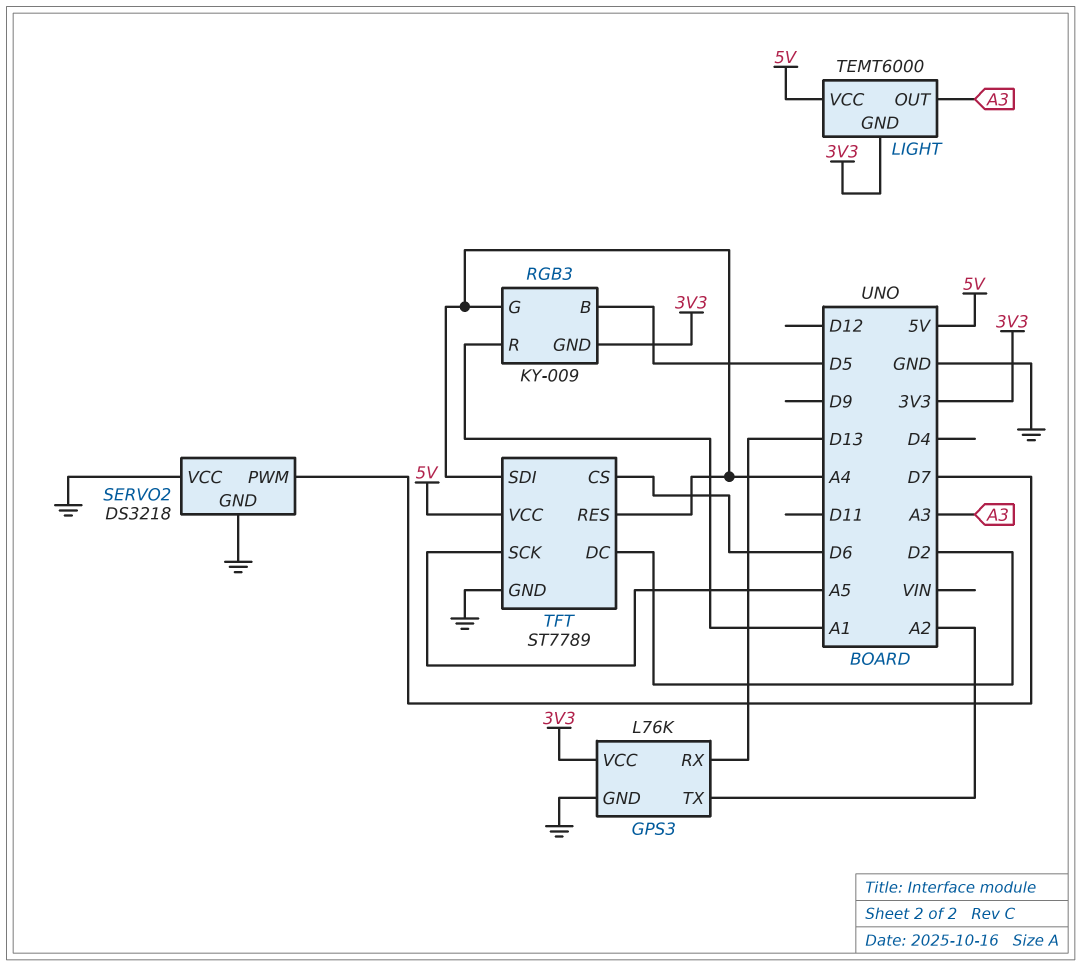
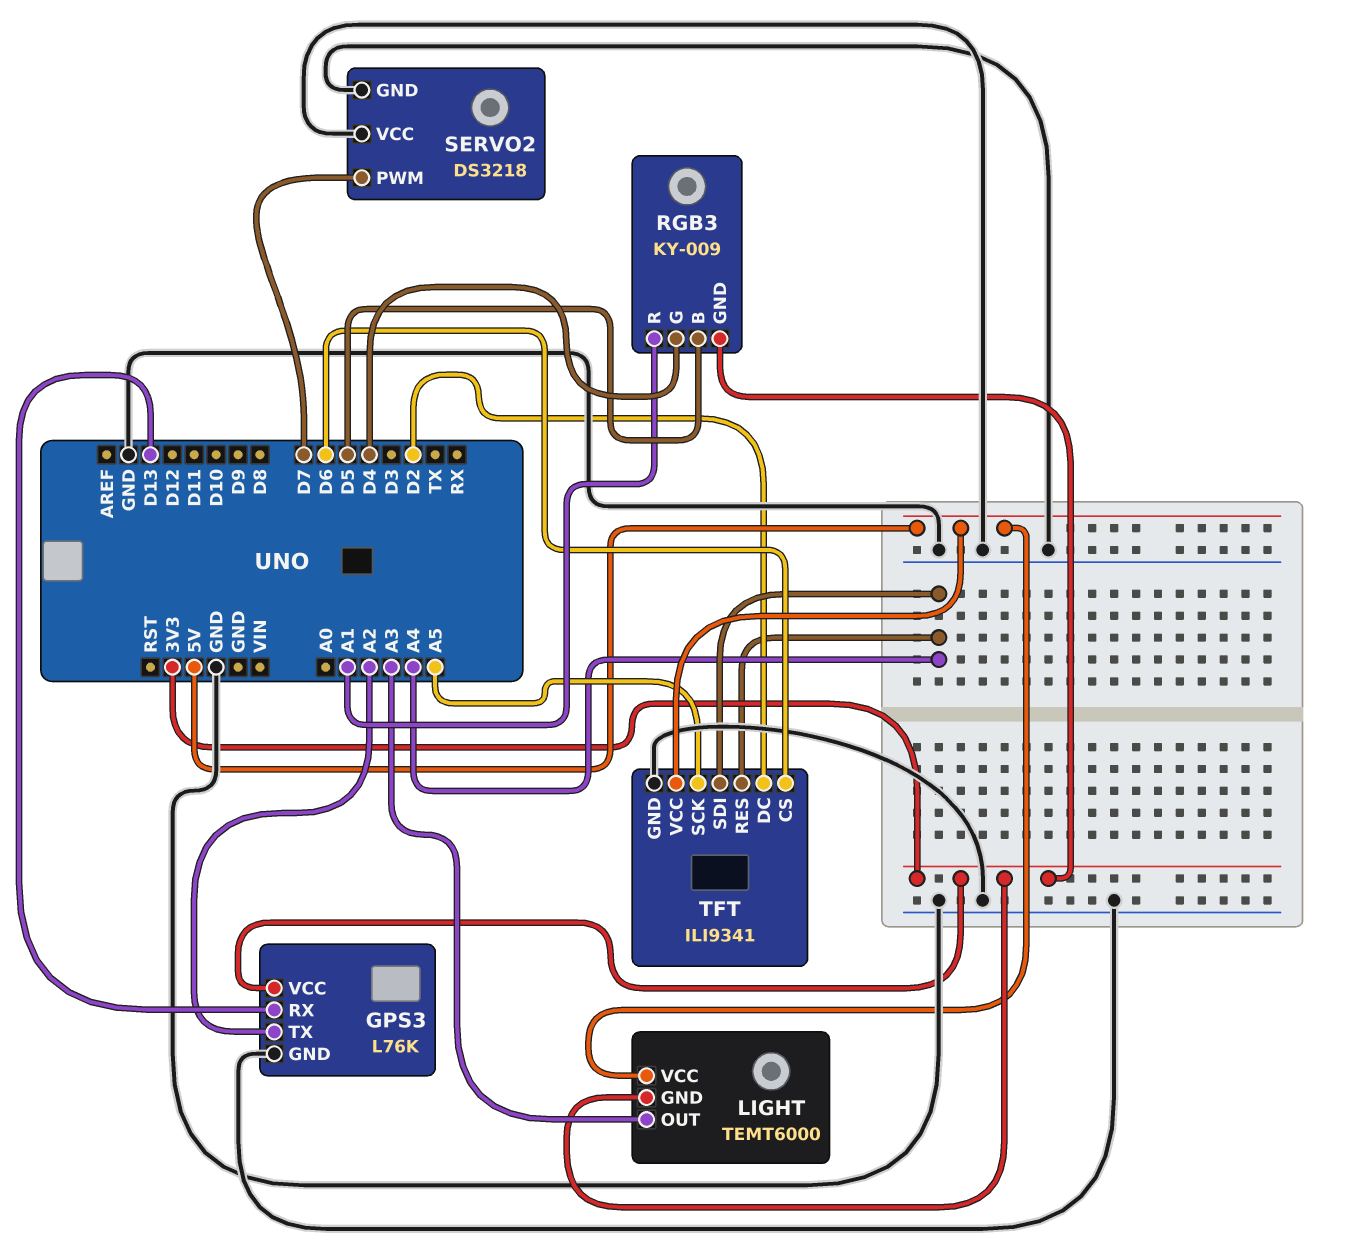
RGB3 pin G: A4 -> D4
TFT: ST7789 -> ILI9341

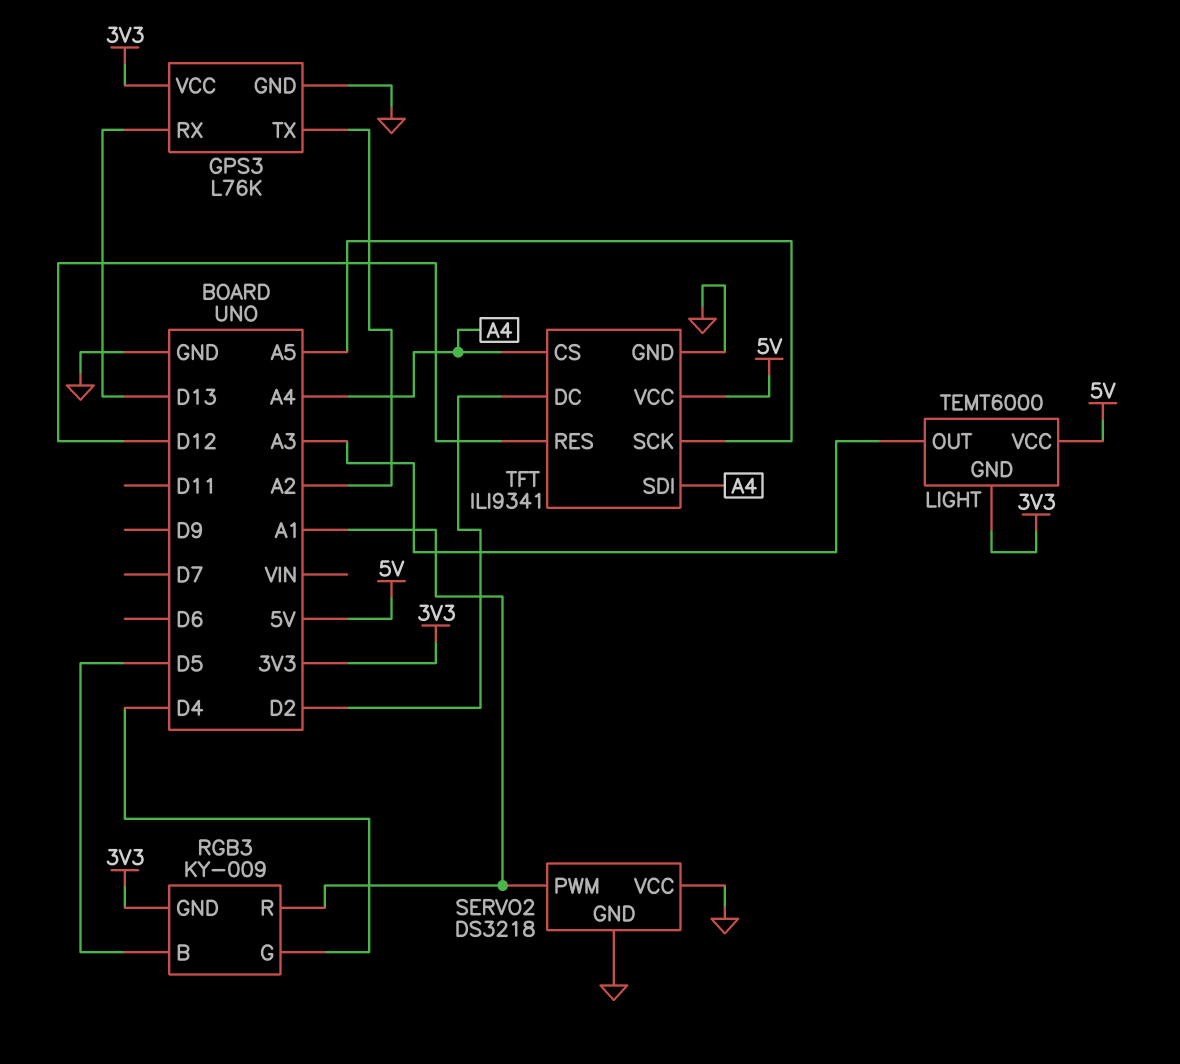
SERVO2 pin PWM: D7 -> A1
TFT pin CS: D6 -> A4
TFT pin RES: A4 -> D12

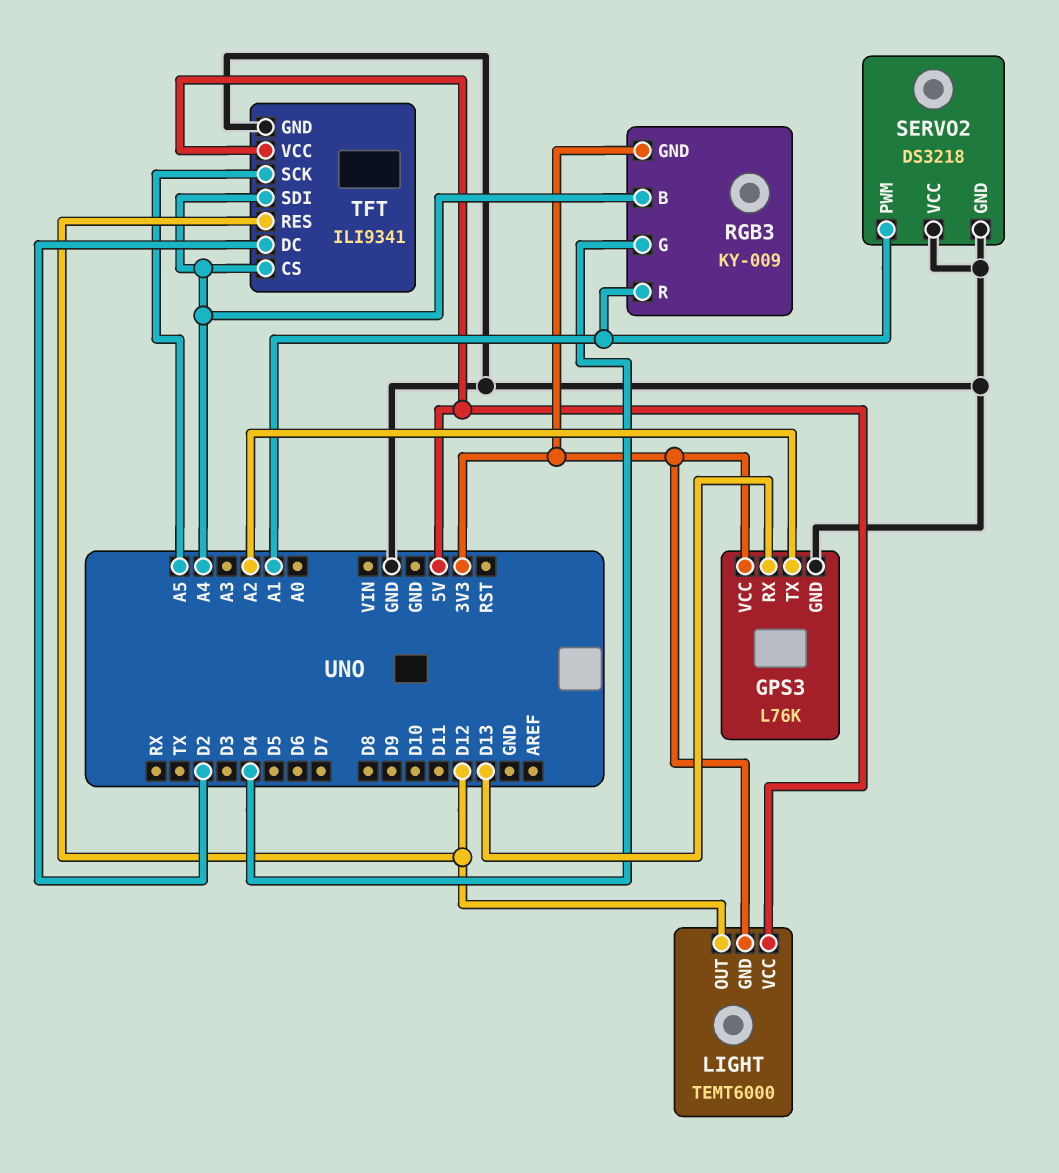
LIGHT pin OUT: A3 -> D12
RGB3 pin B: D5 -> A4

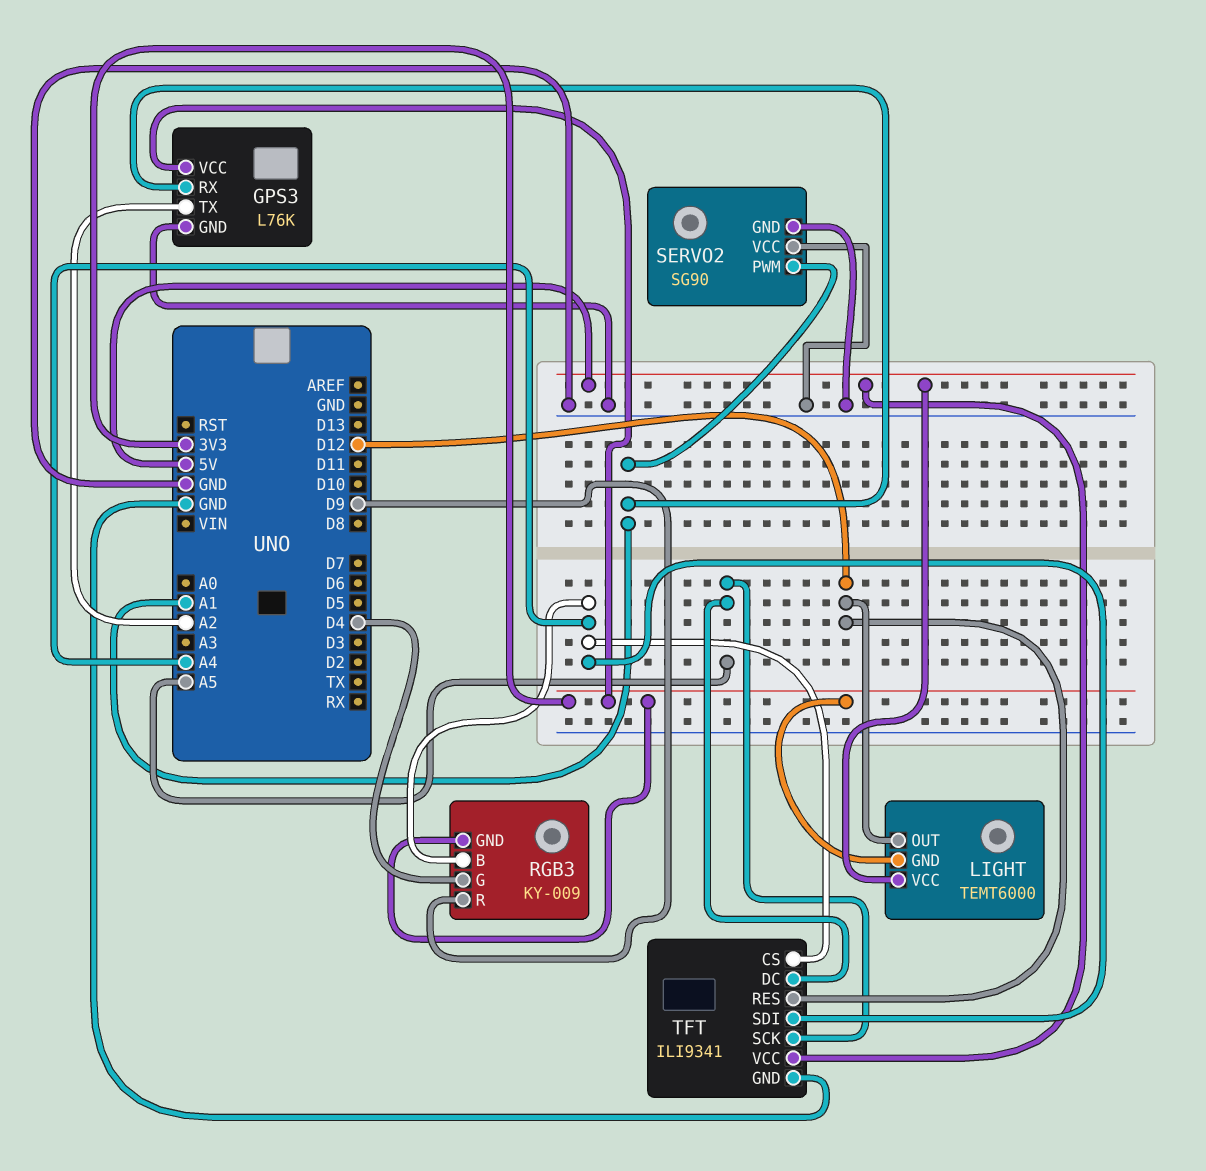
GPS3 pin RX: D13 -> A1
RGB3 pin R: A1 -> D9
SERVO2: DS3218 -> SG90
TFT pin DC: D2 -> A5

